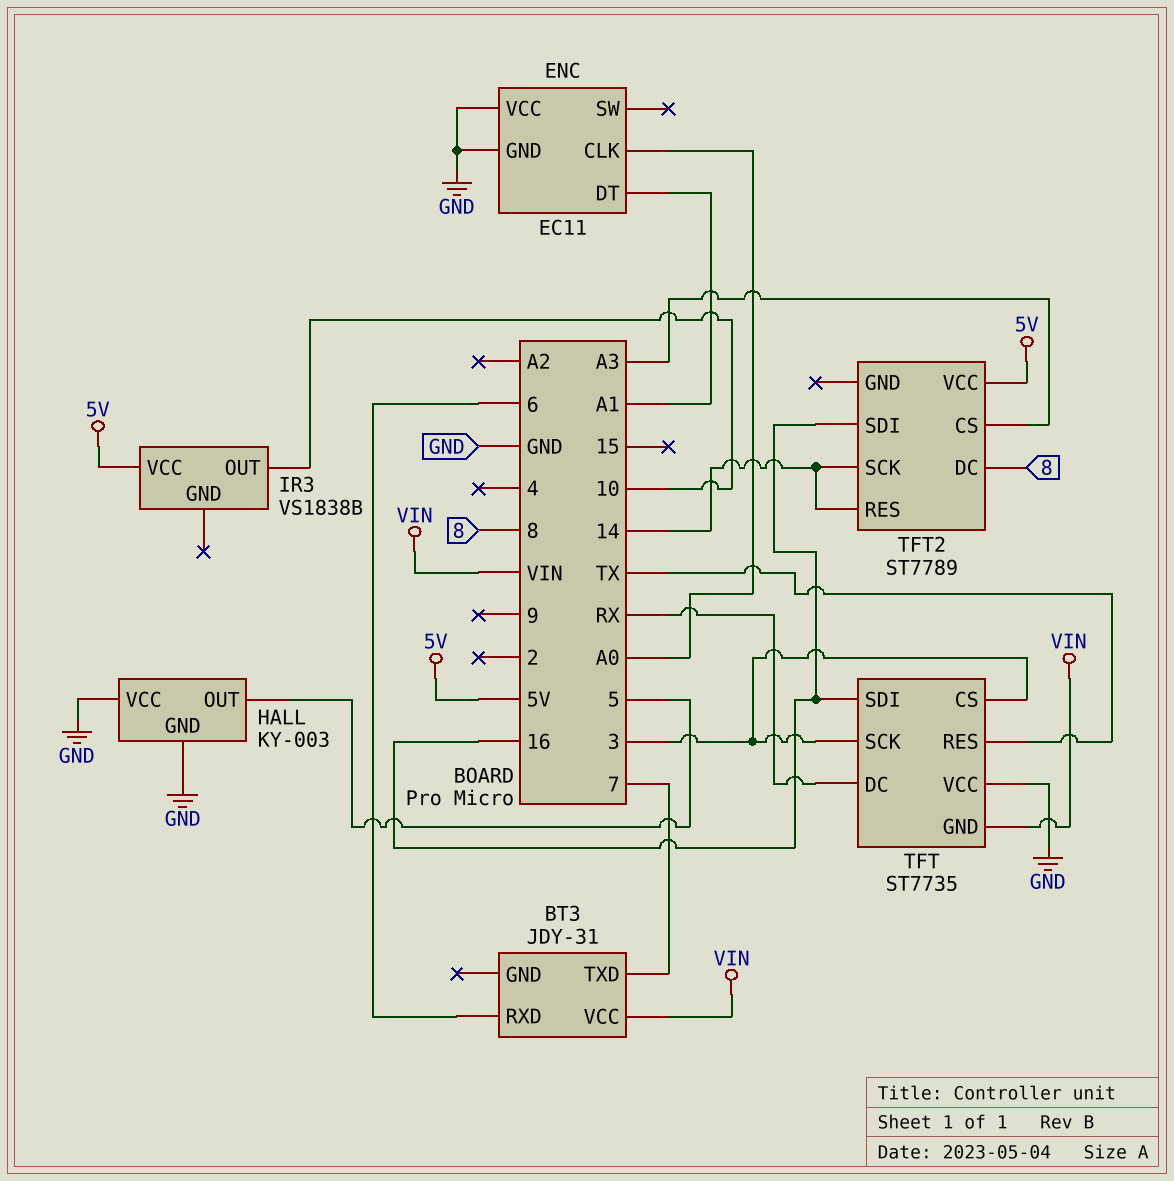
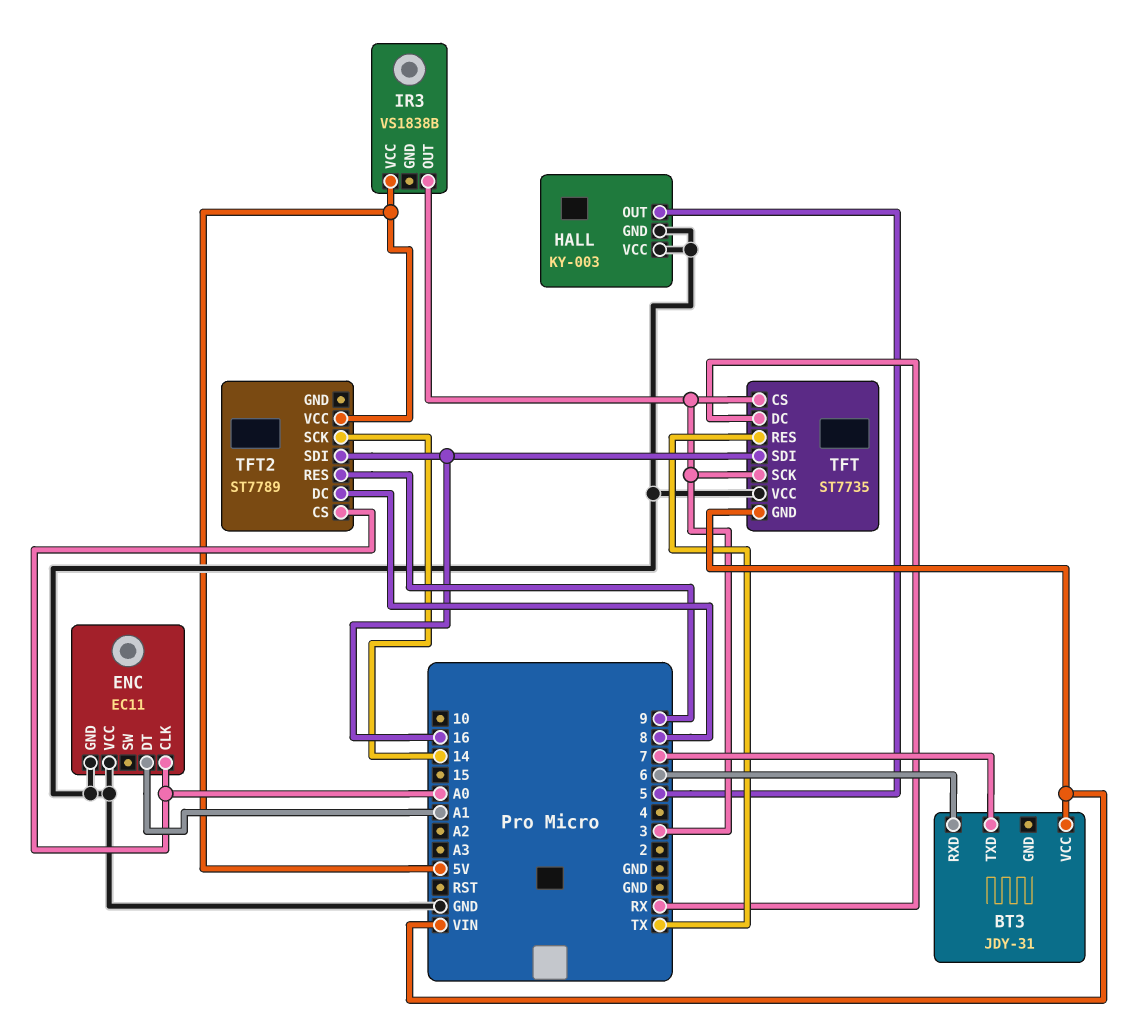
IR3 pin OUT: 10 -> 3
TFT2 pin CS: A3 -> A0
TFT2 pin RES: 14 -> 9

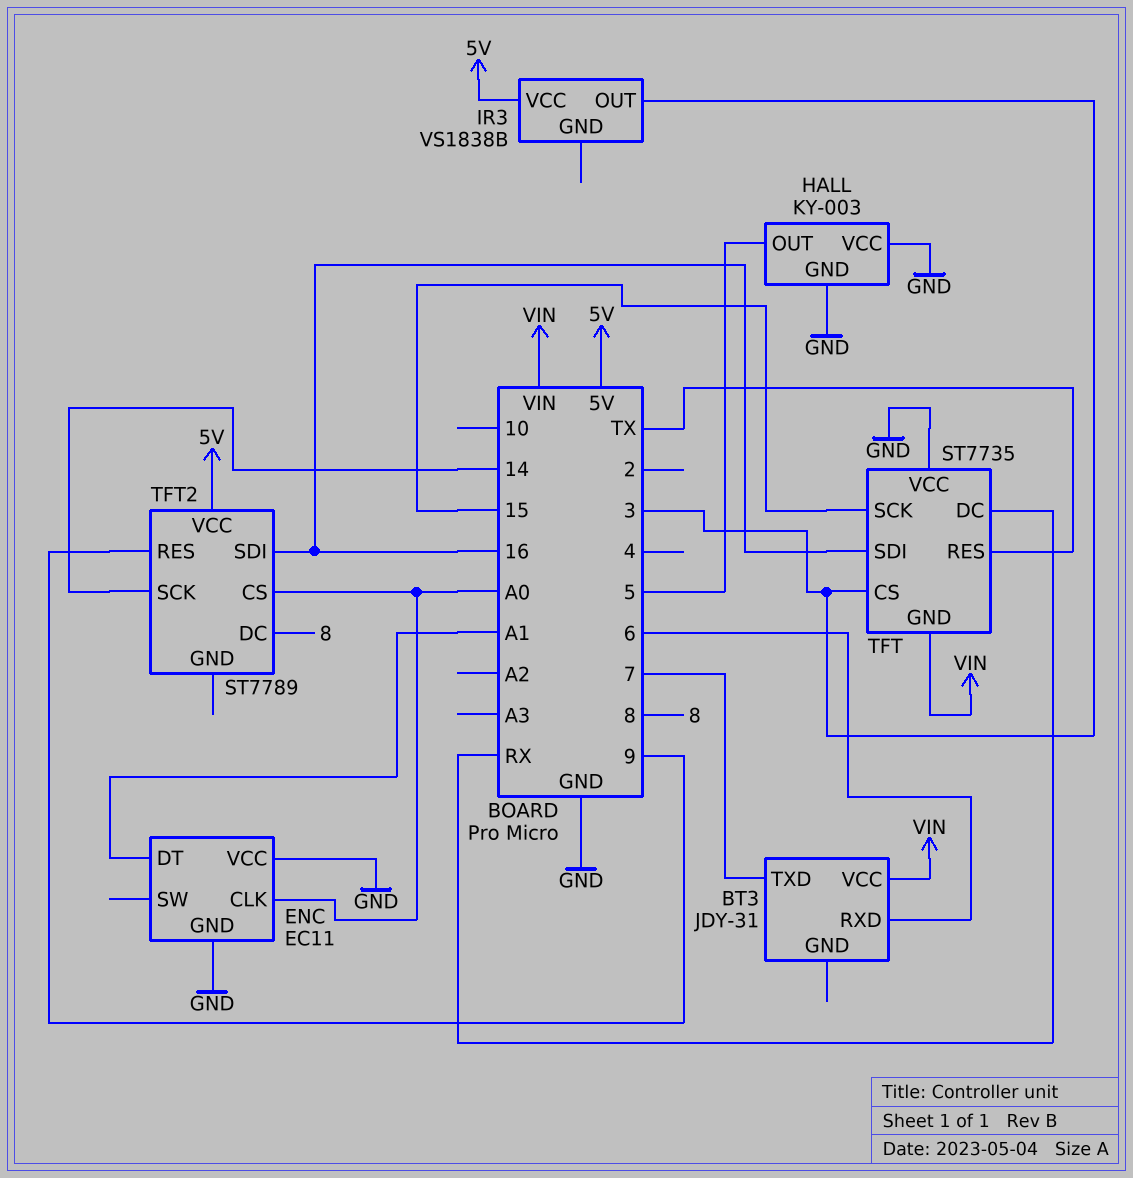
TFT pin SCK: 3 -> 15

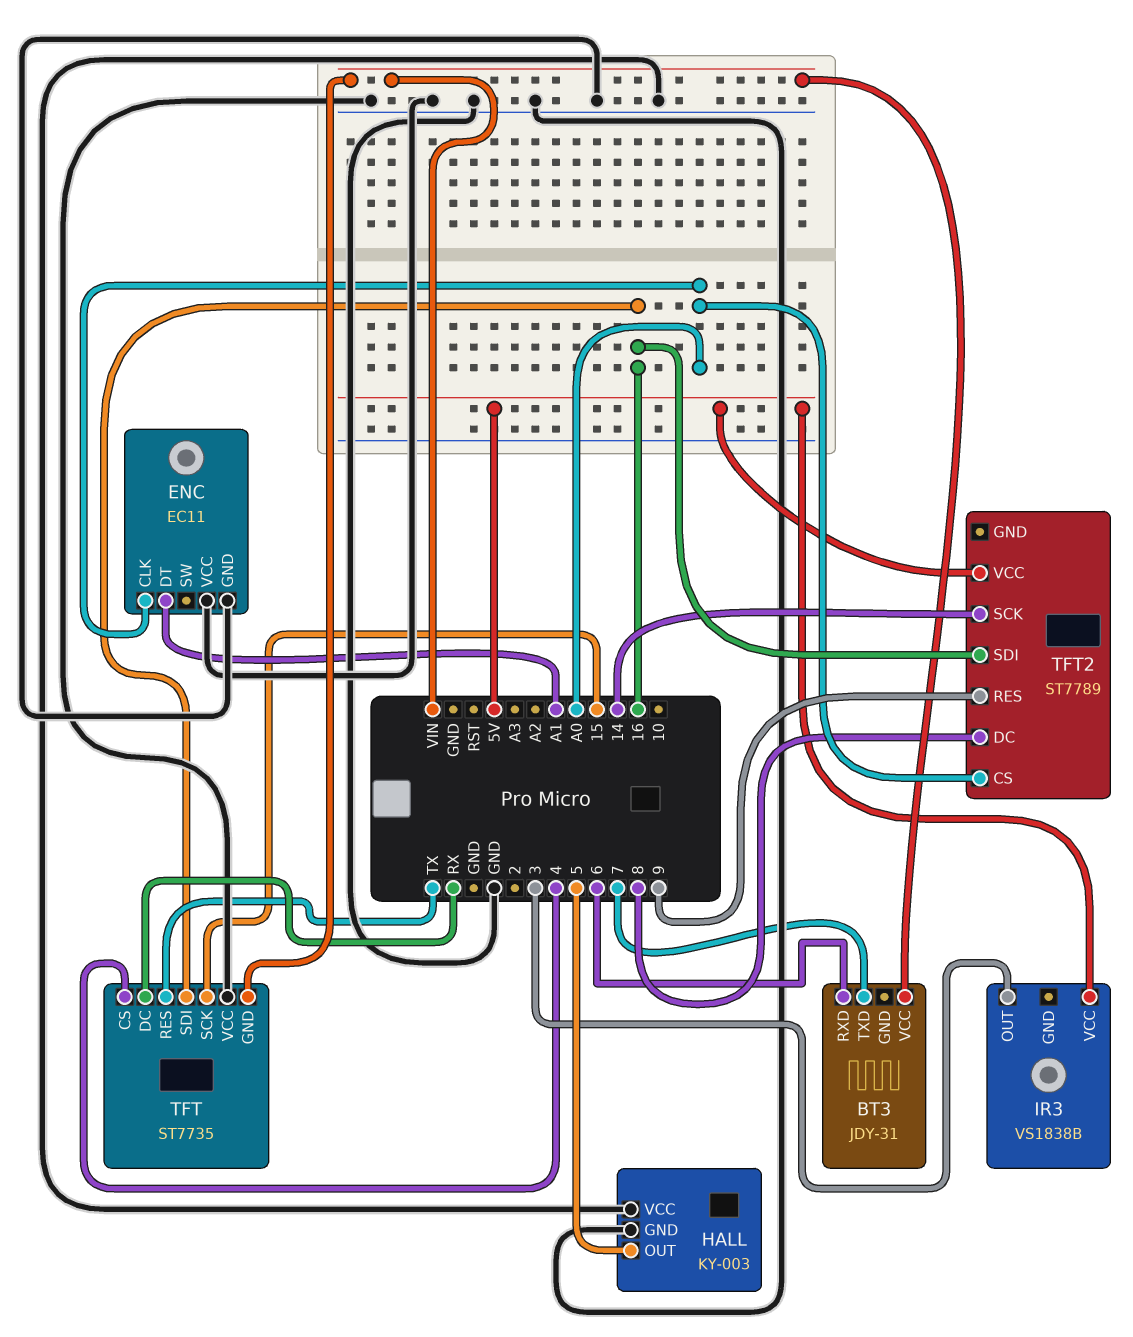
TFT pin CS: 3 -> 4

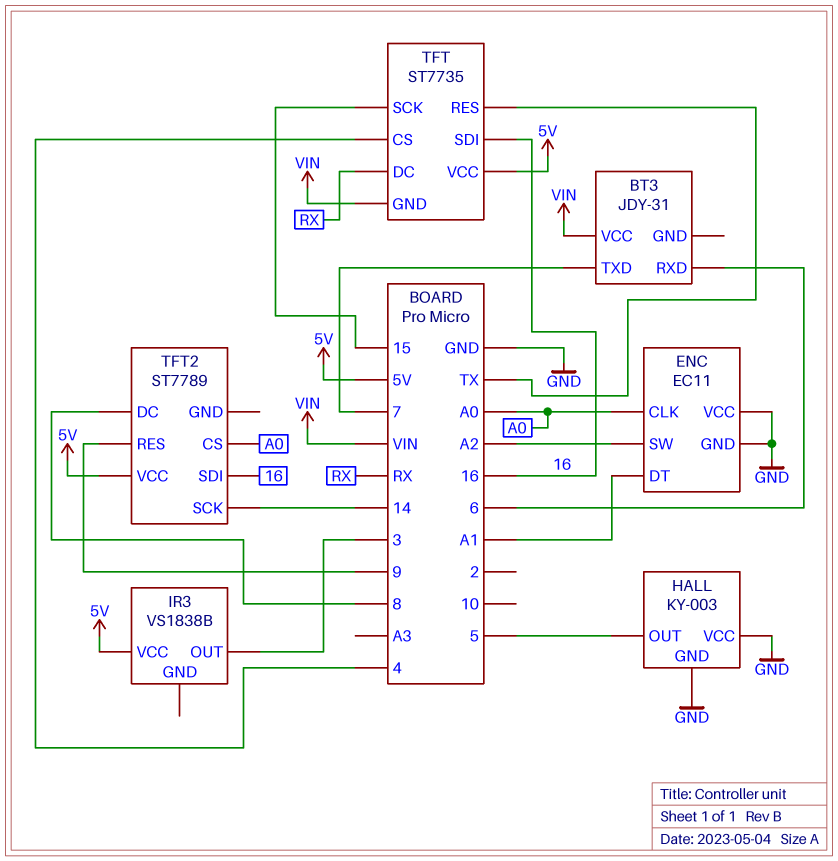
ENC pin SW: none -> A2
TFT pin VCC: GND -> 5V

